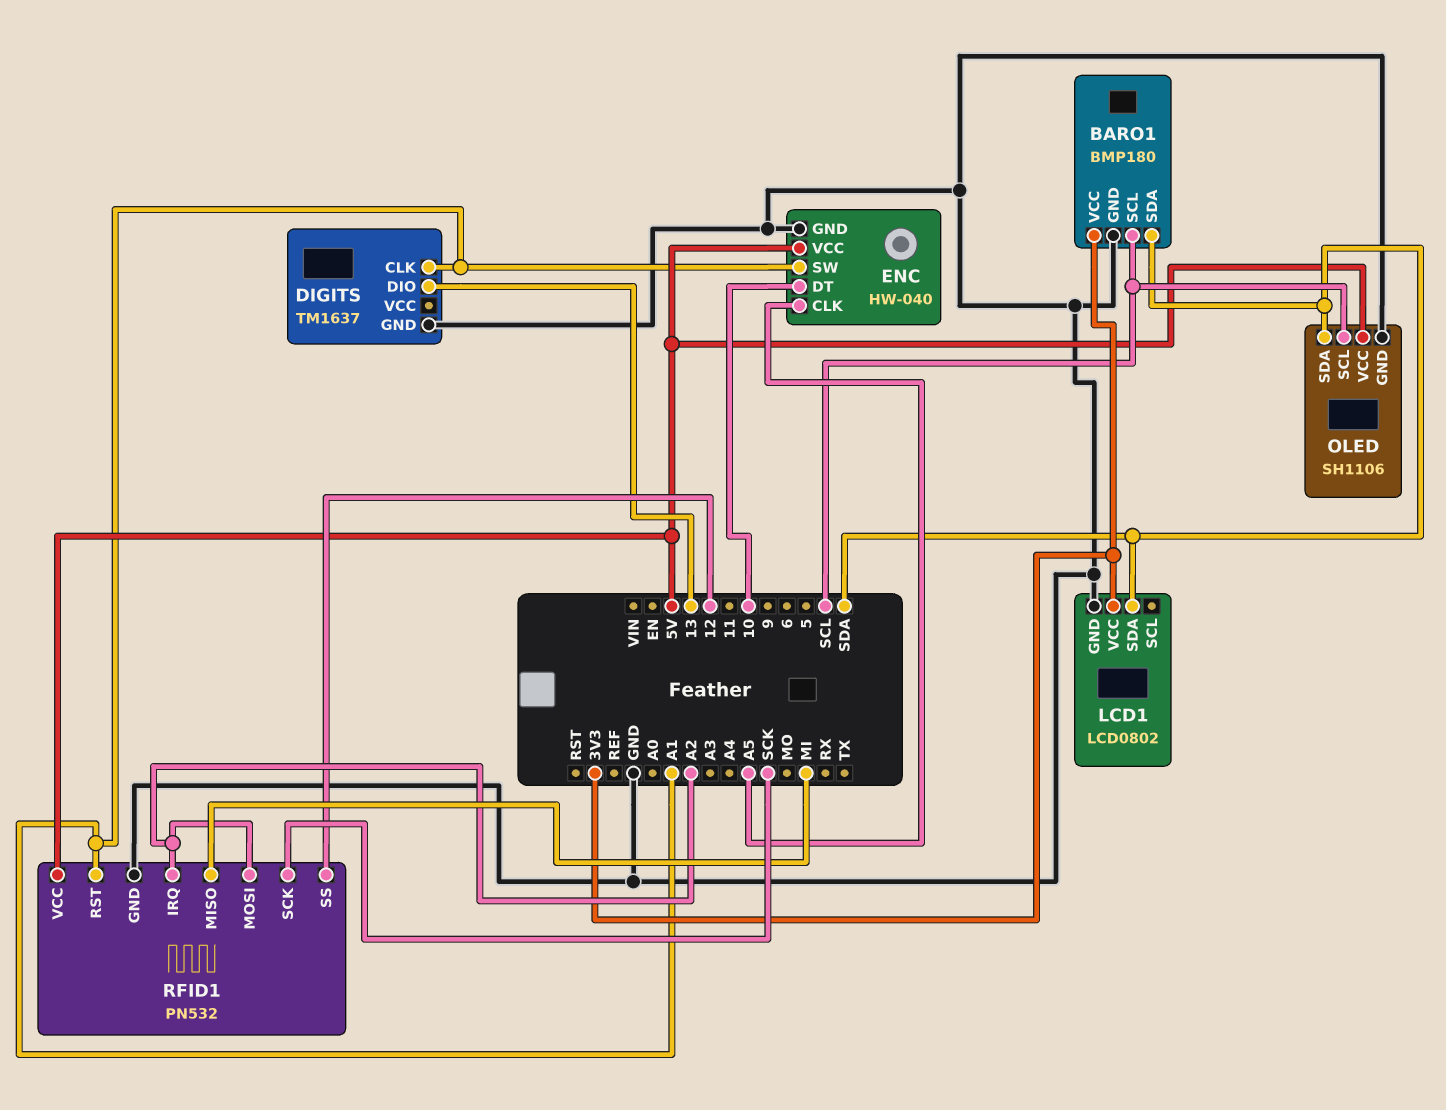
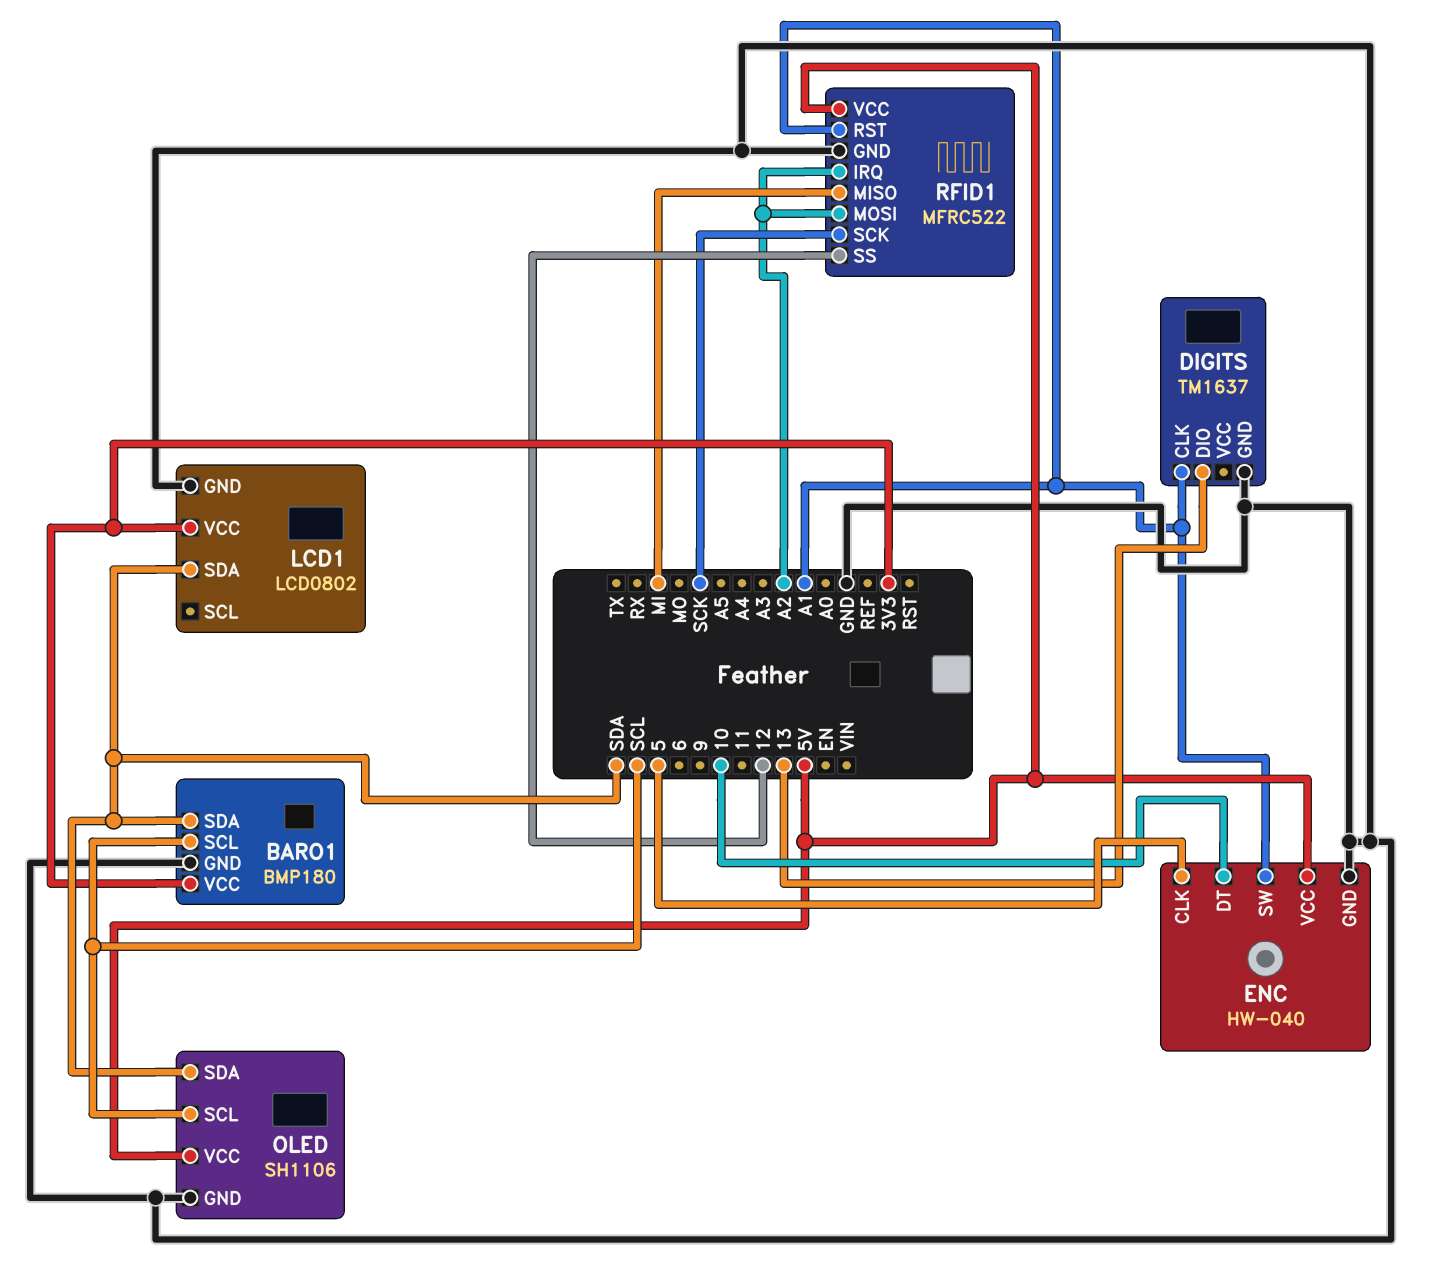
ENC pin CLK: A5 -> 5
RFID1: PN532 -> MFRC522

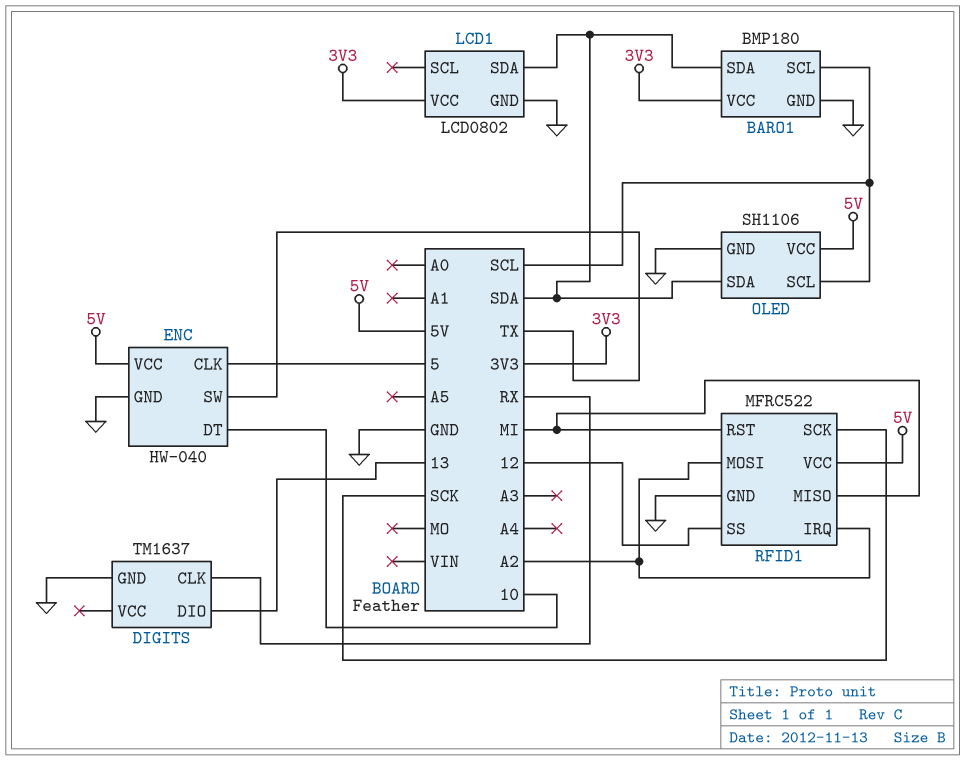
DIGITS pin CLK: A1 -> RX
ENC pin SW: A1 -> TX
RFID1 pin RST: A1 -> MI

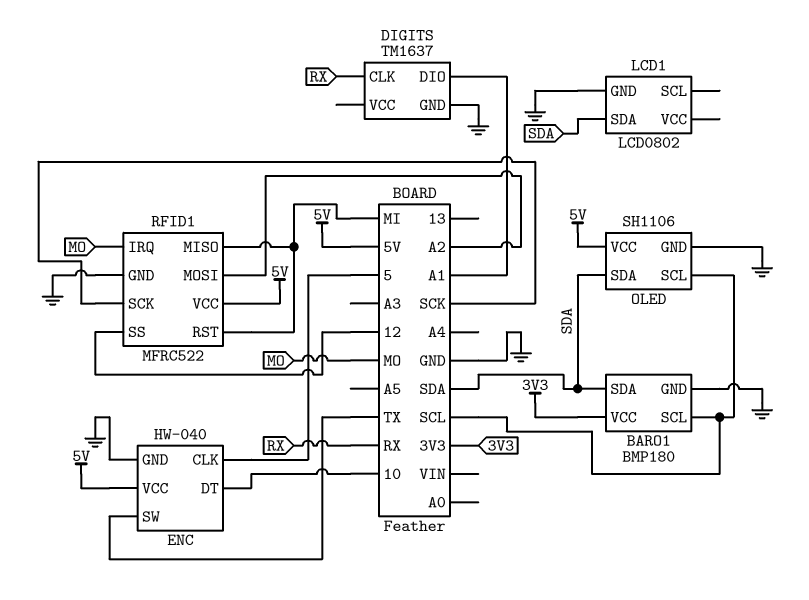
DIGITS pin DIO: 13 -> A1
LCD1 pin VCC: 3V3 -> none
RFID1 pin IRQ: A2 -> MO

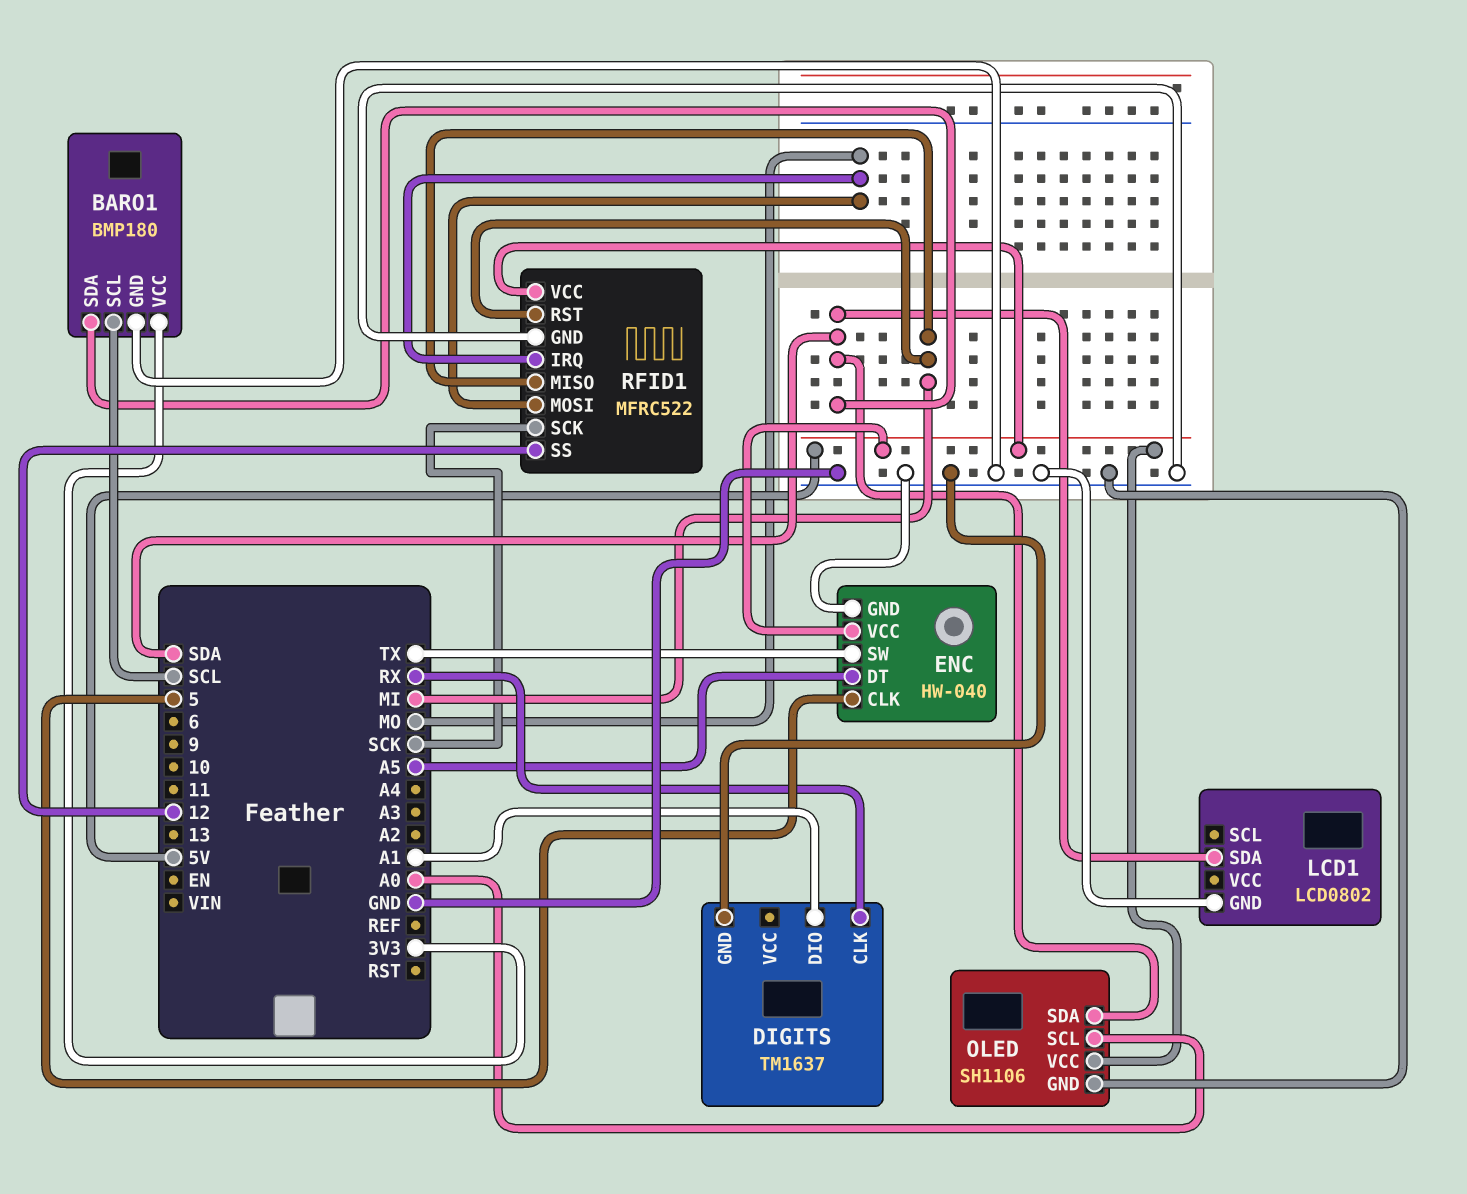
ENC pin DT: 10 -> A5
OLED pin SCL: SCL -> A0
RFID1 pin MOSI: A2 -> MO

